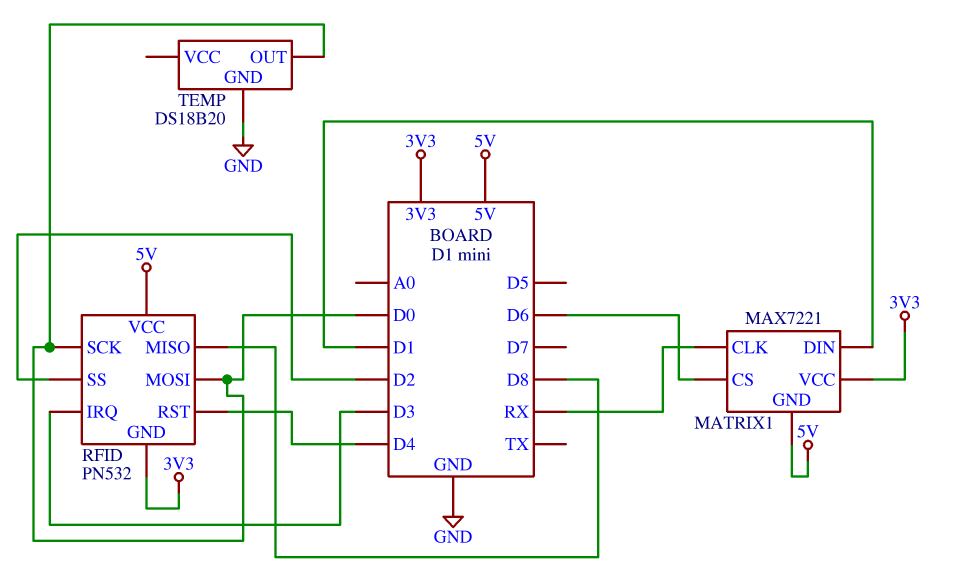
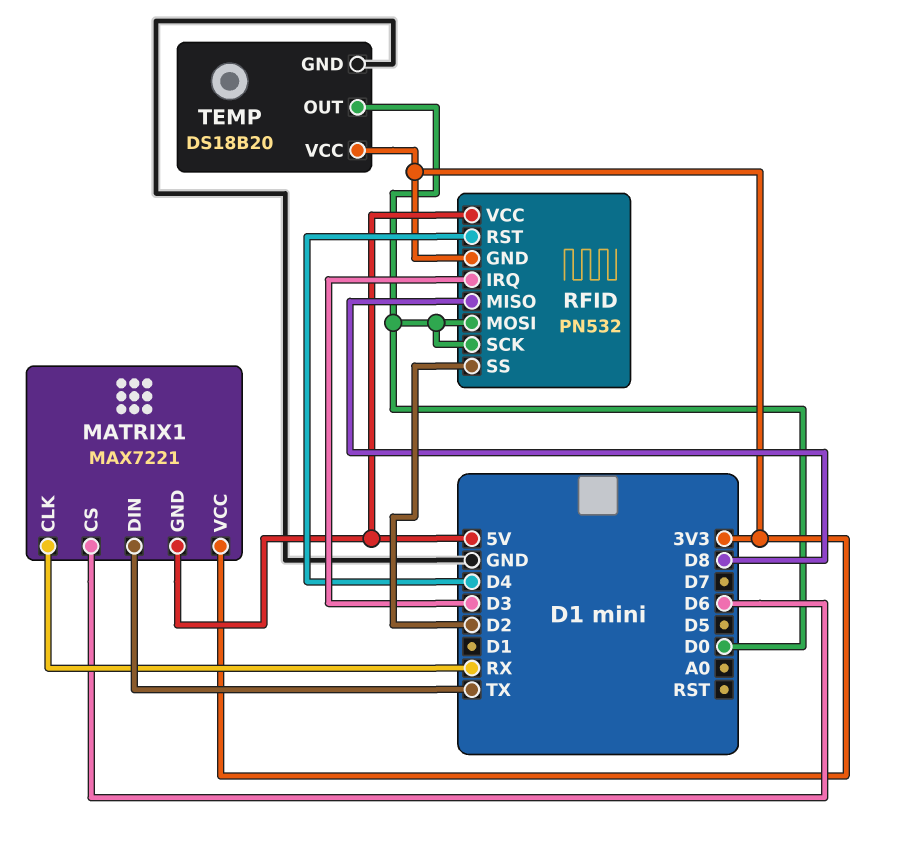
MATRIX1 pin DIN: D1 -> TX
TEMP pin VCC: none -> 3V3

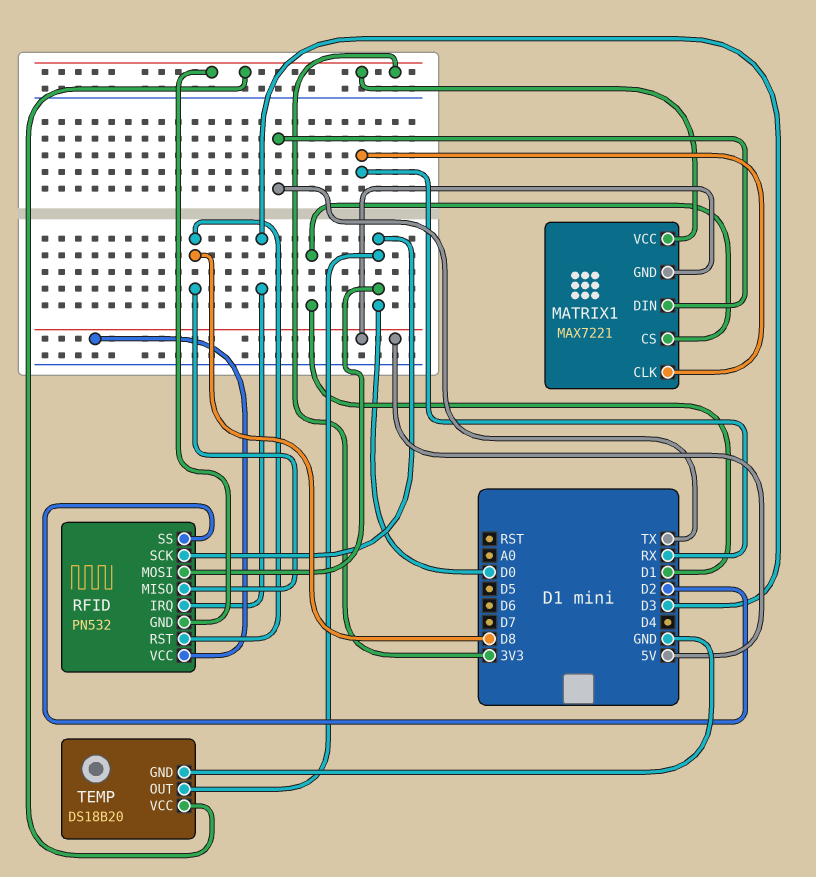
MATRIX1 pin CS: D6 -> D1
RFID pin RST: D4 -> D8

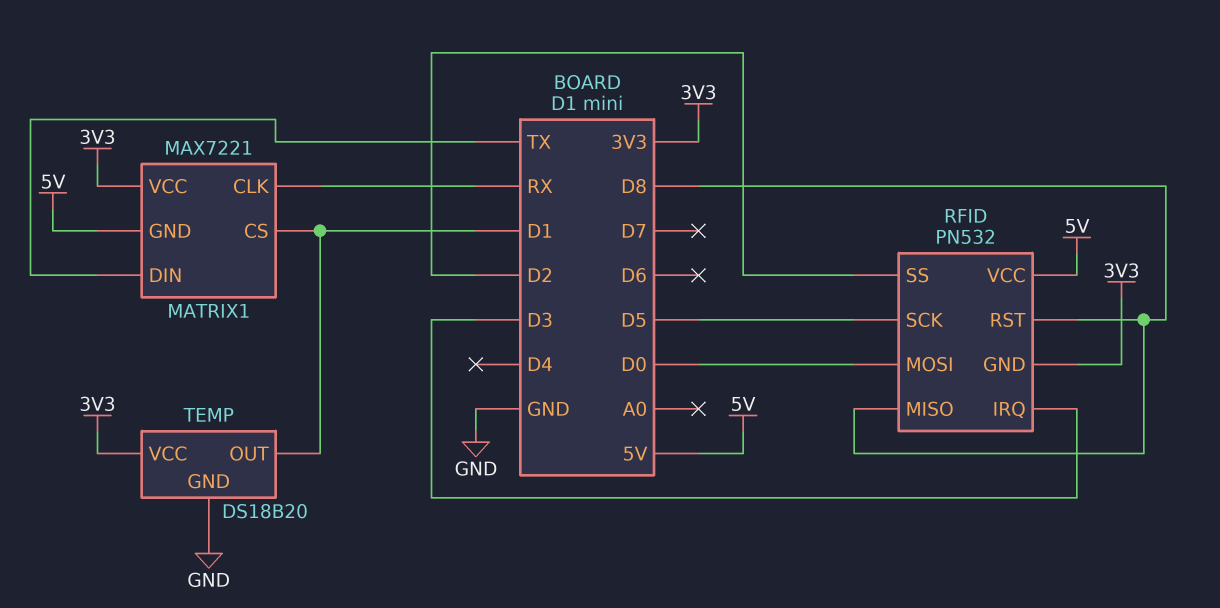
RFID pin SCK: D0 -> D5
TEMP pin OUT: D0 -> D1

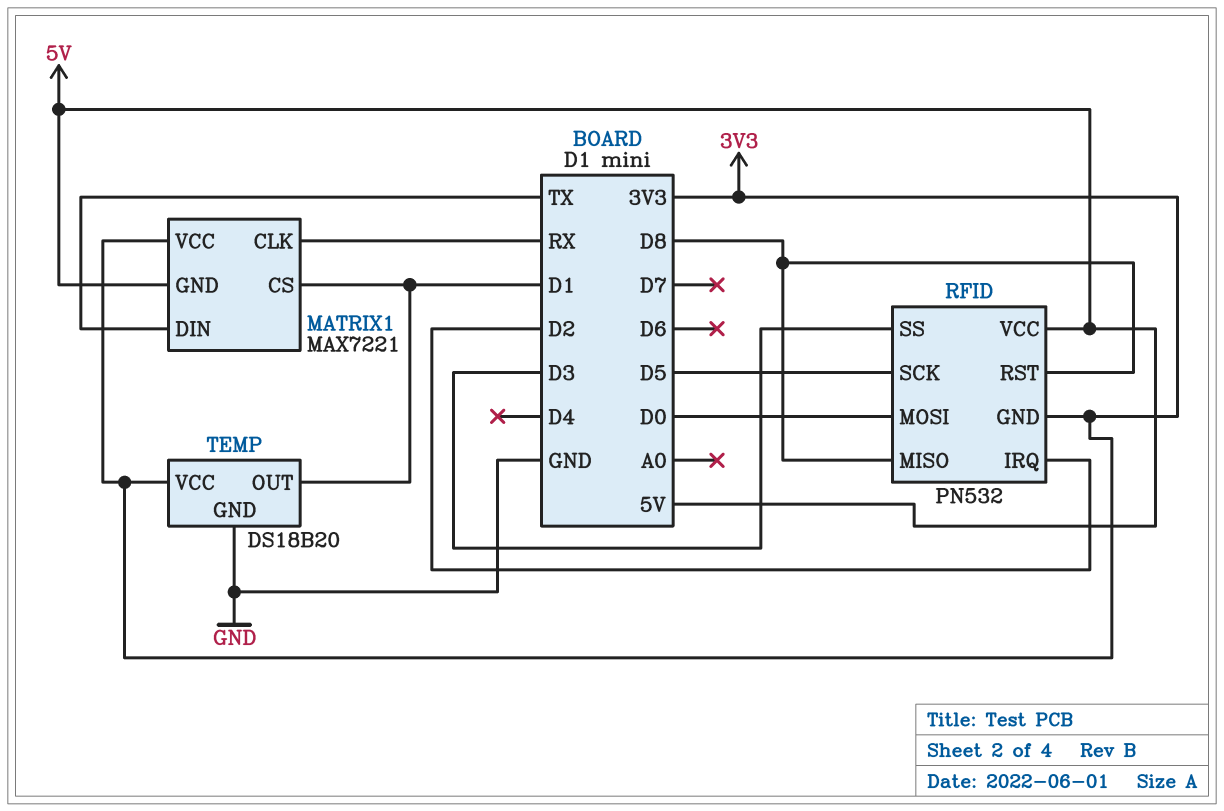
RFID pin IRQ: D3 -> D2
RFID pin SS: D2 -> D3

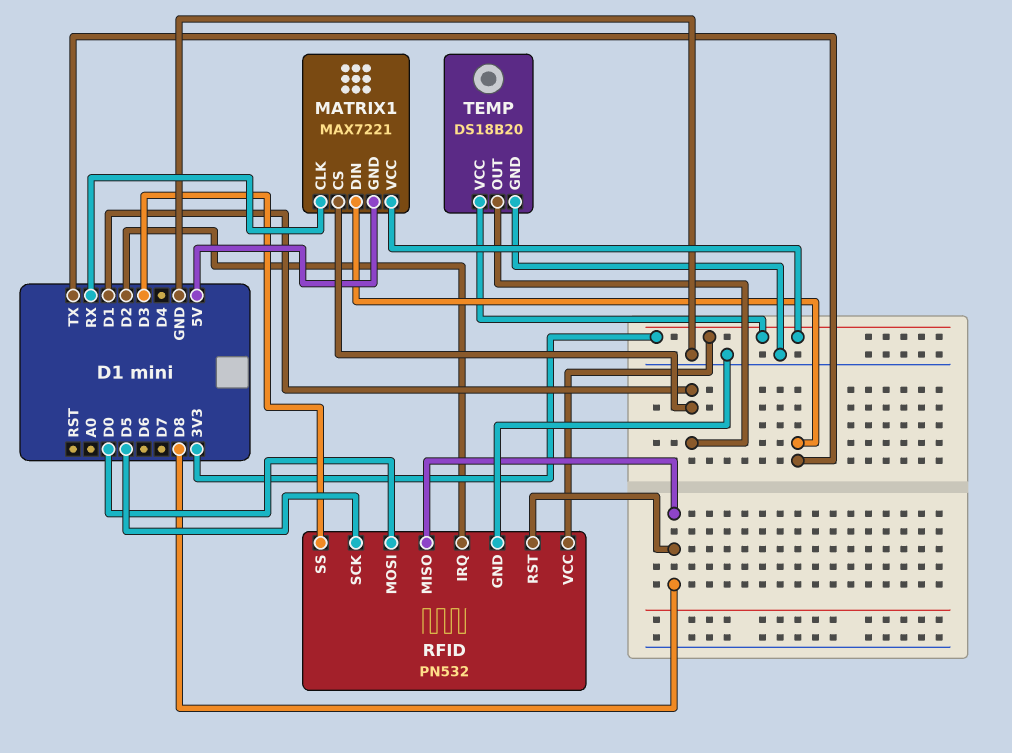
RFID pin GND: 3V3 -> GND
RFID pin VCC: 5V -> 3V3

